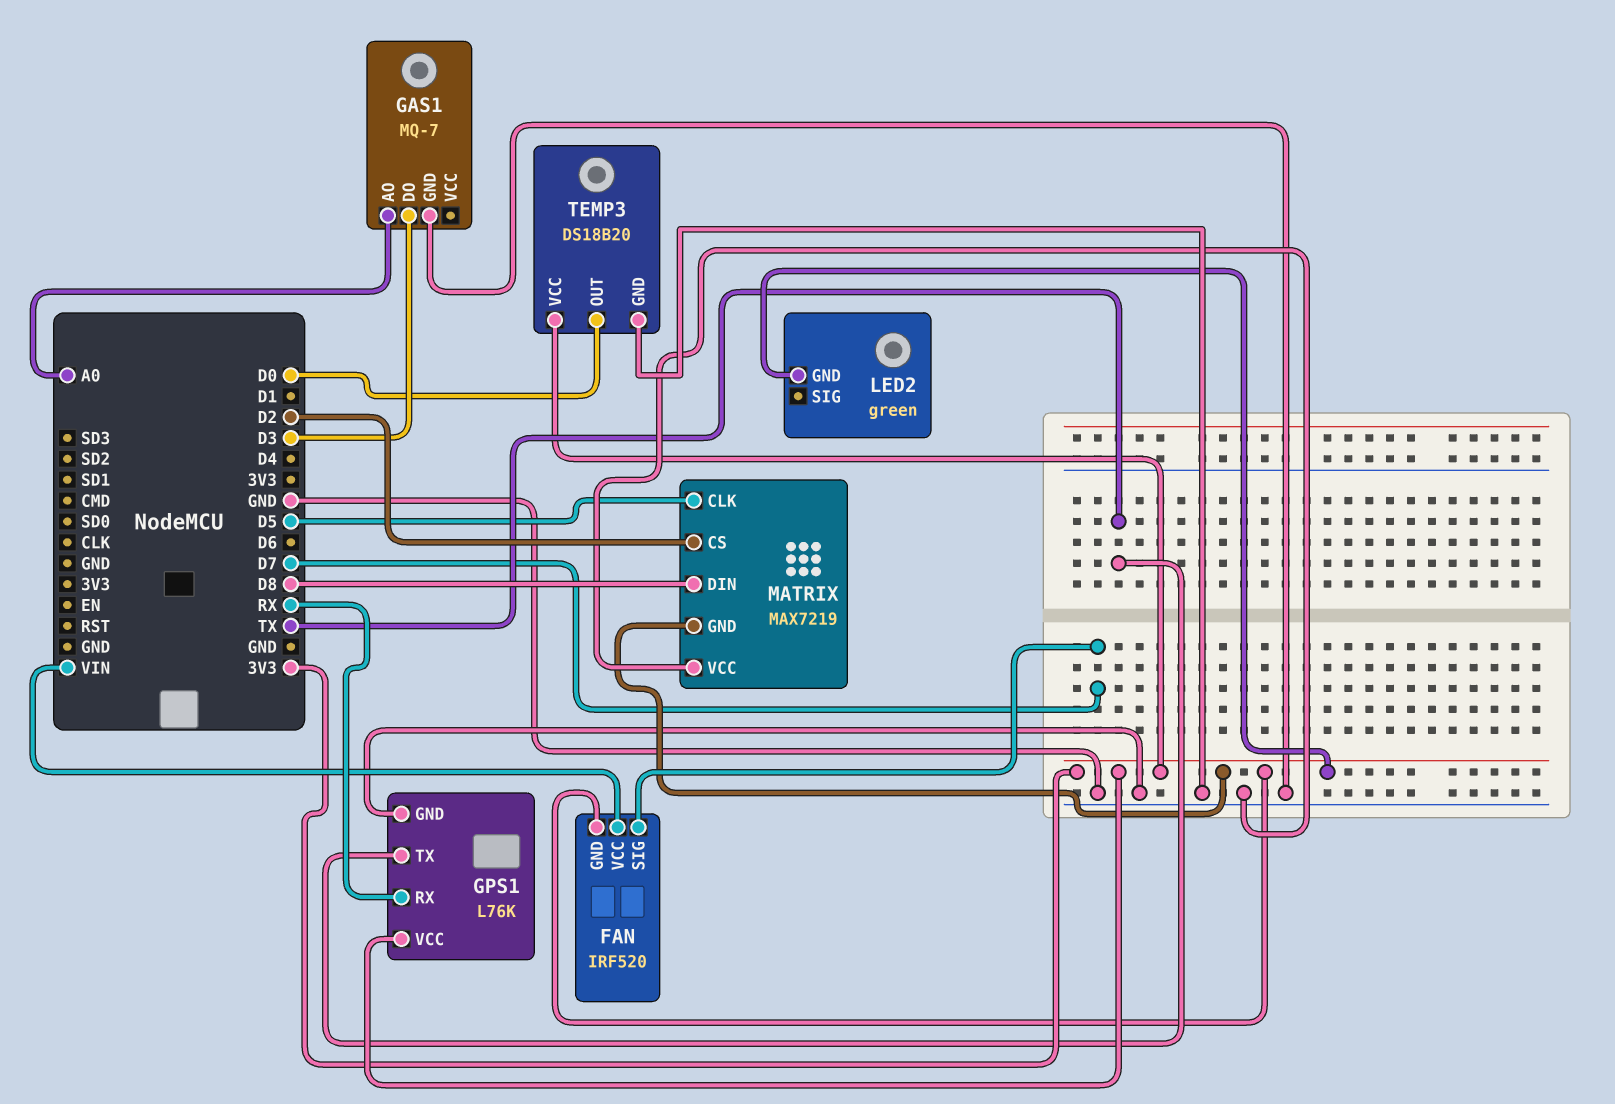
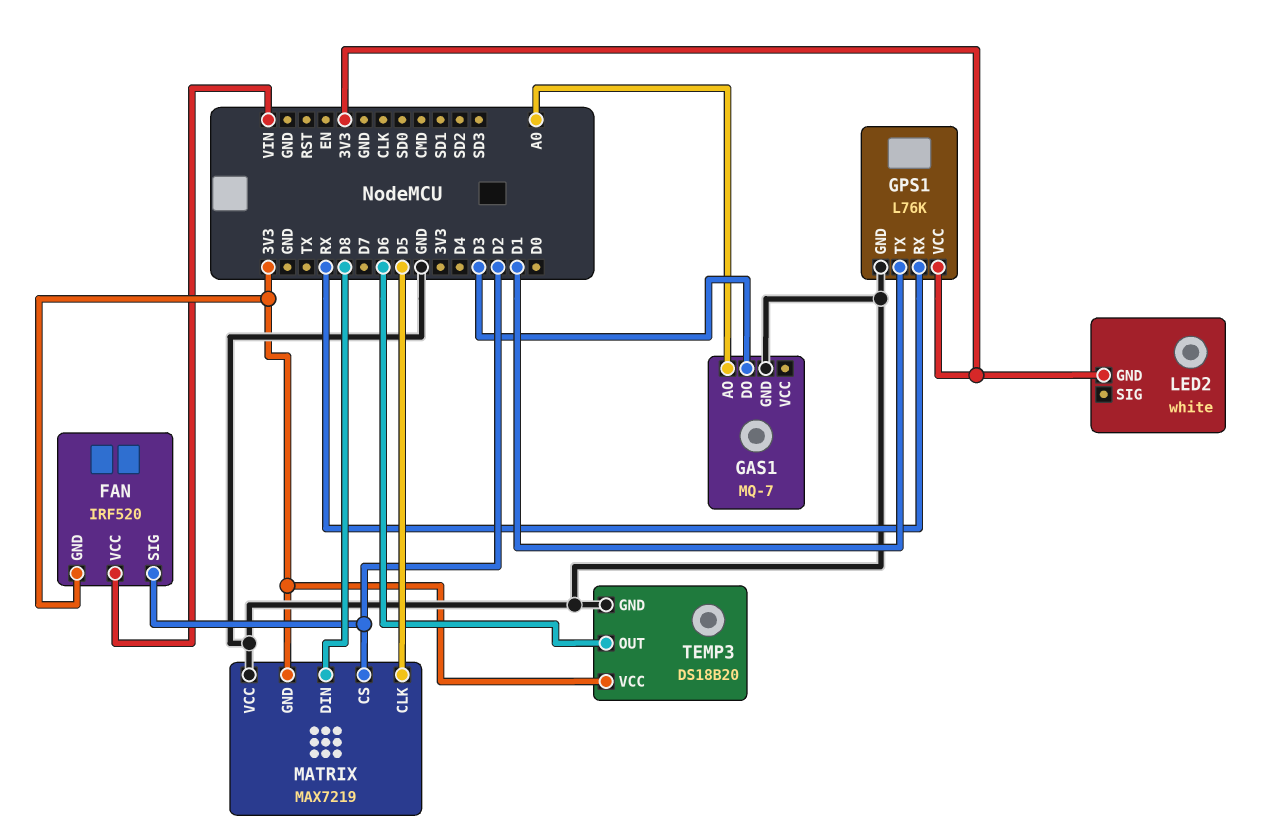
FAN pin SIG: D7 -> D2
GPS1 pin TX: TX -> D1
LED2: green -> white
TEMP3 pin OUT: D0 -> D6

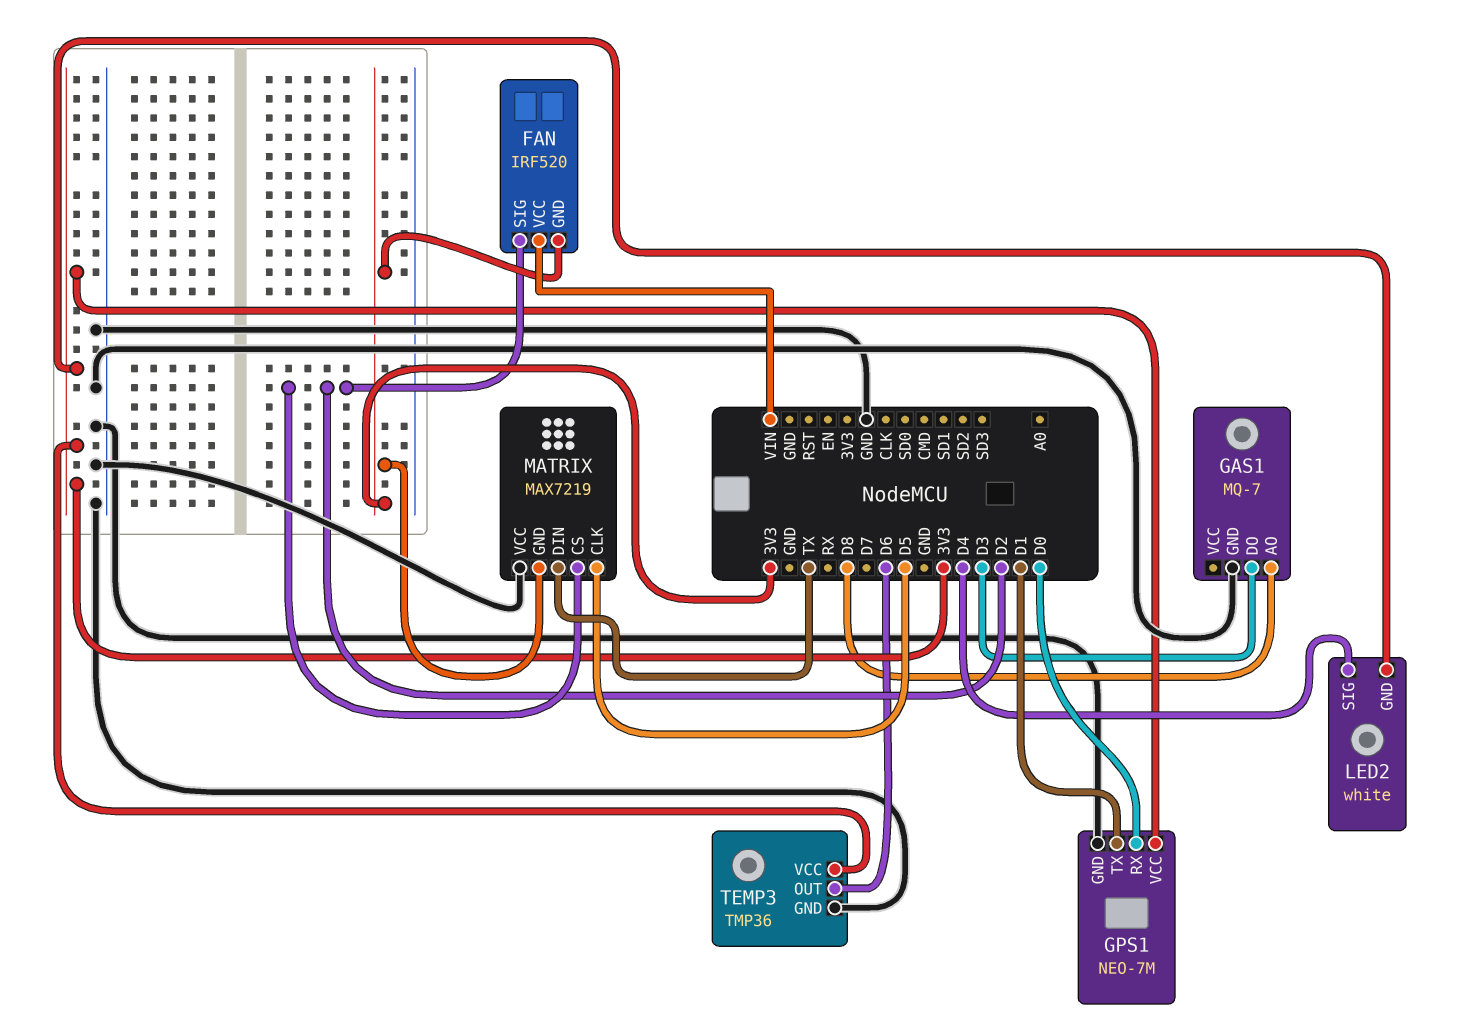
GAS1 pin AO: A0 -> D8
GPS1: L76K -> NEO-7M
GPS1 pin RX: RX -> D0
LED2 pin SIG: none -> D4
MATRIX pin DIN: D8 -> TX
TEMP3: DS18B20 -> TMP36

